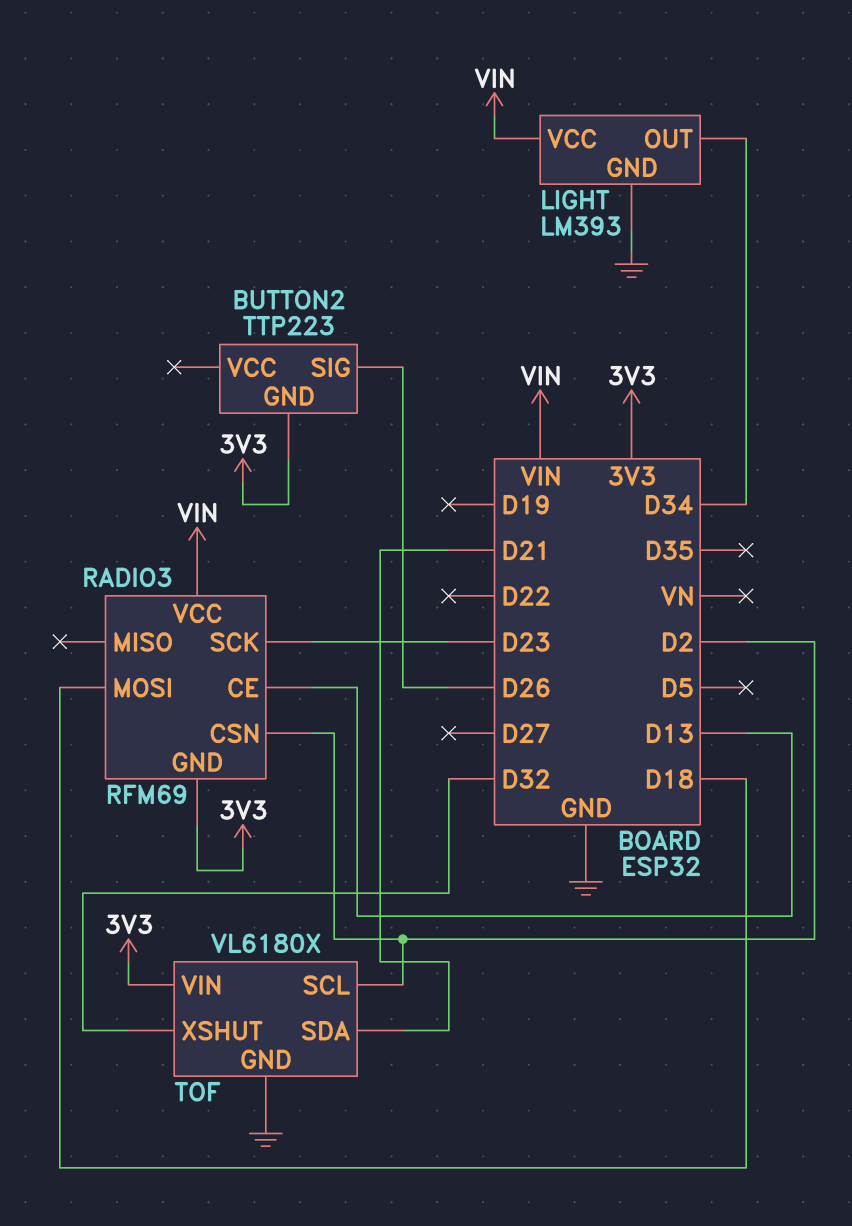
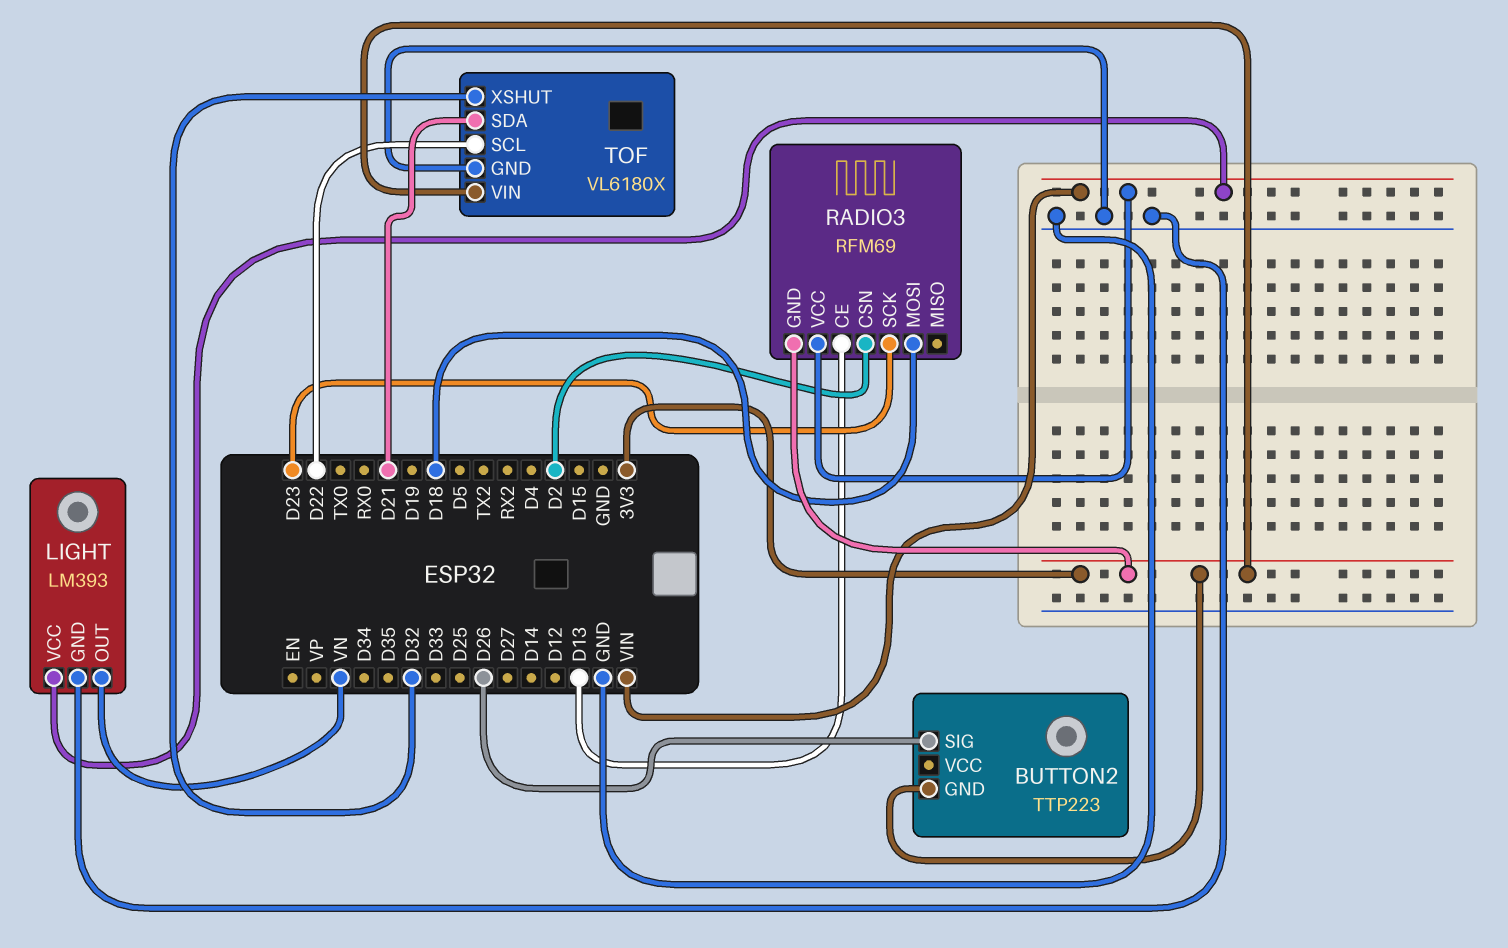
LIGHT pin OUT: D34 -> VN
TOF pin SCL: D2 -> D22

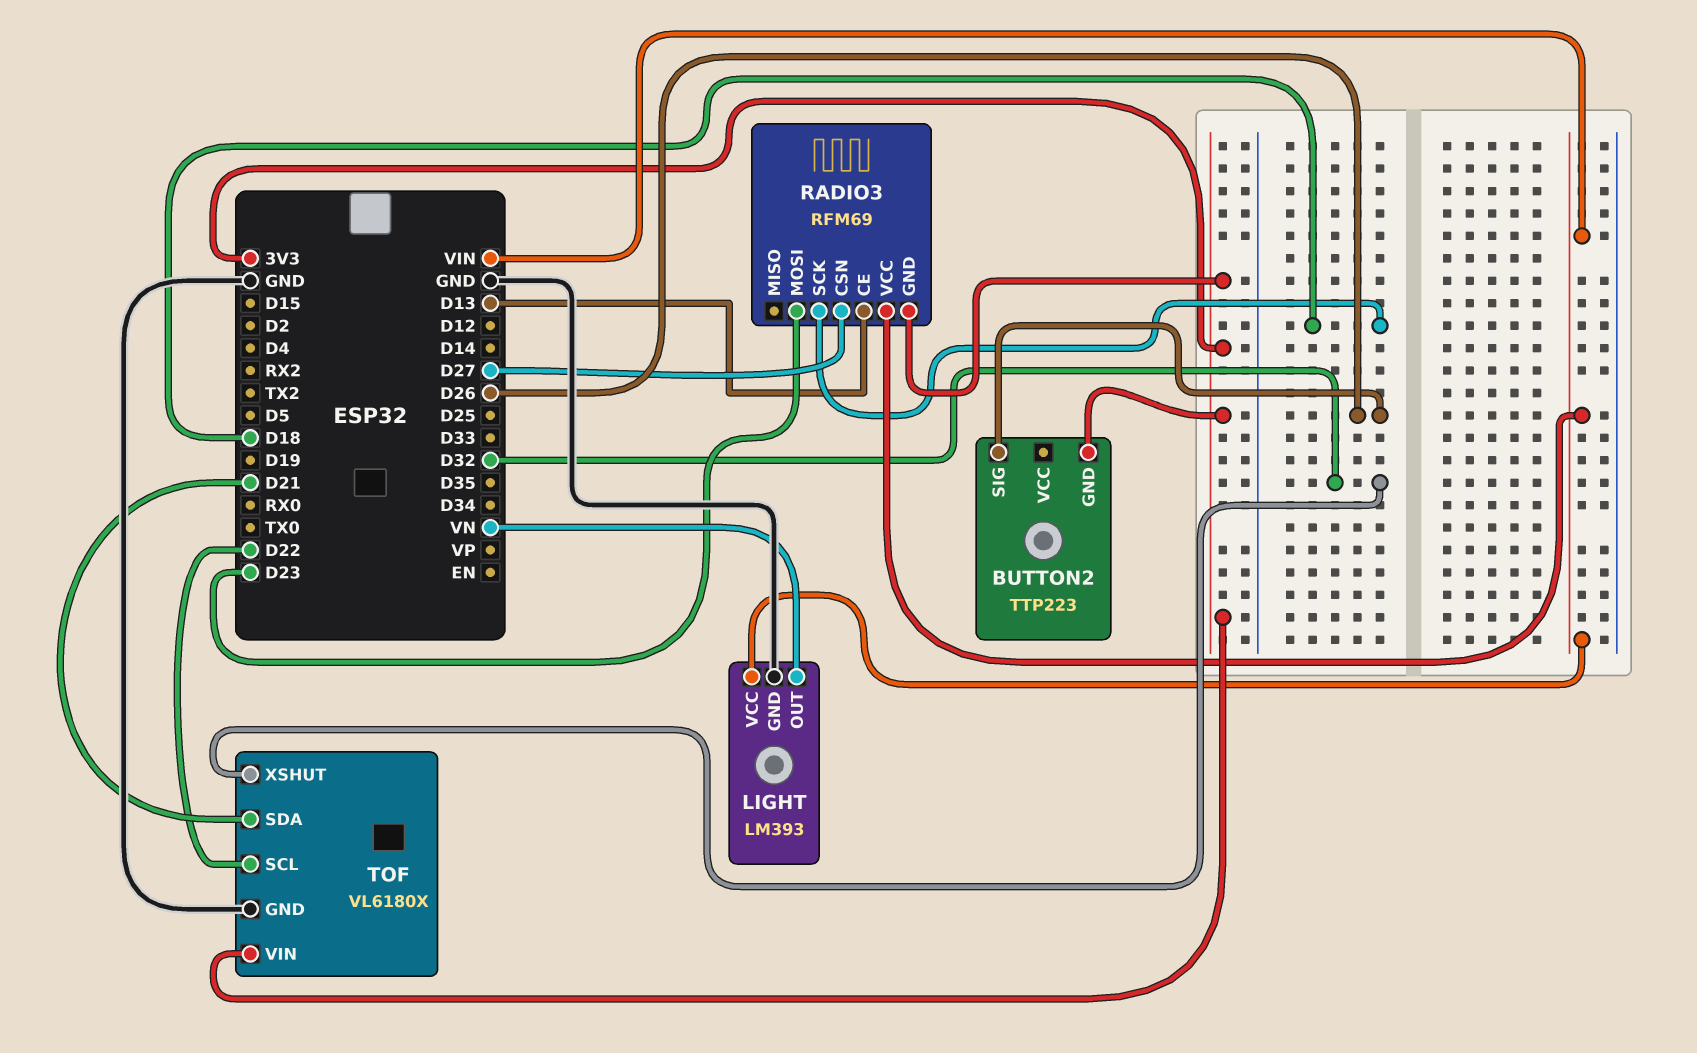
RADIO3 pin CSN: D2 -> D27
RADIO3 pin MOSI: D18 -> D23
RADIO3 pin SCK: D23 -> D18

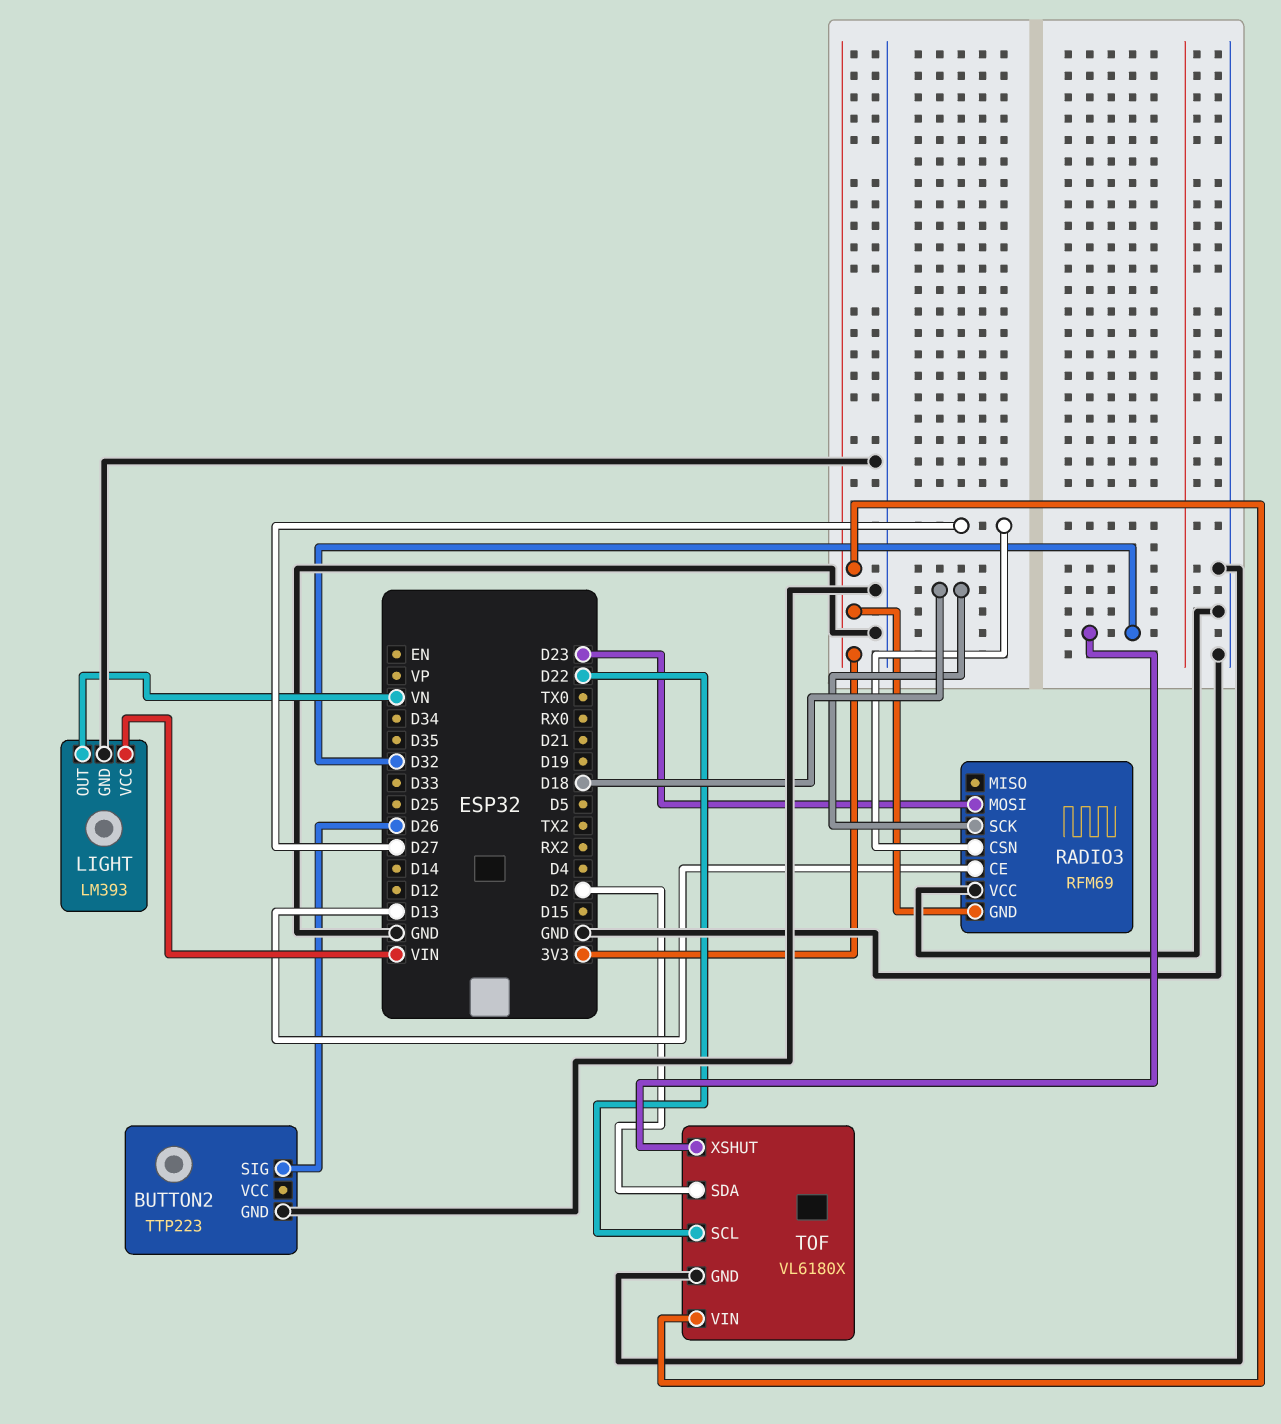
BUTTON2 pin GND: 3V3 -> GND
RADIO3 pin VCC: VIN -> GND
TOF pin SDA: D21 -> D2

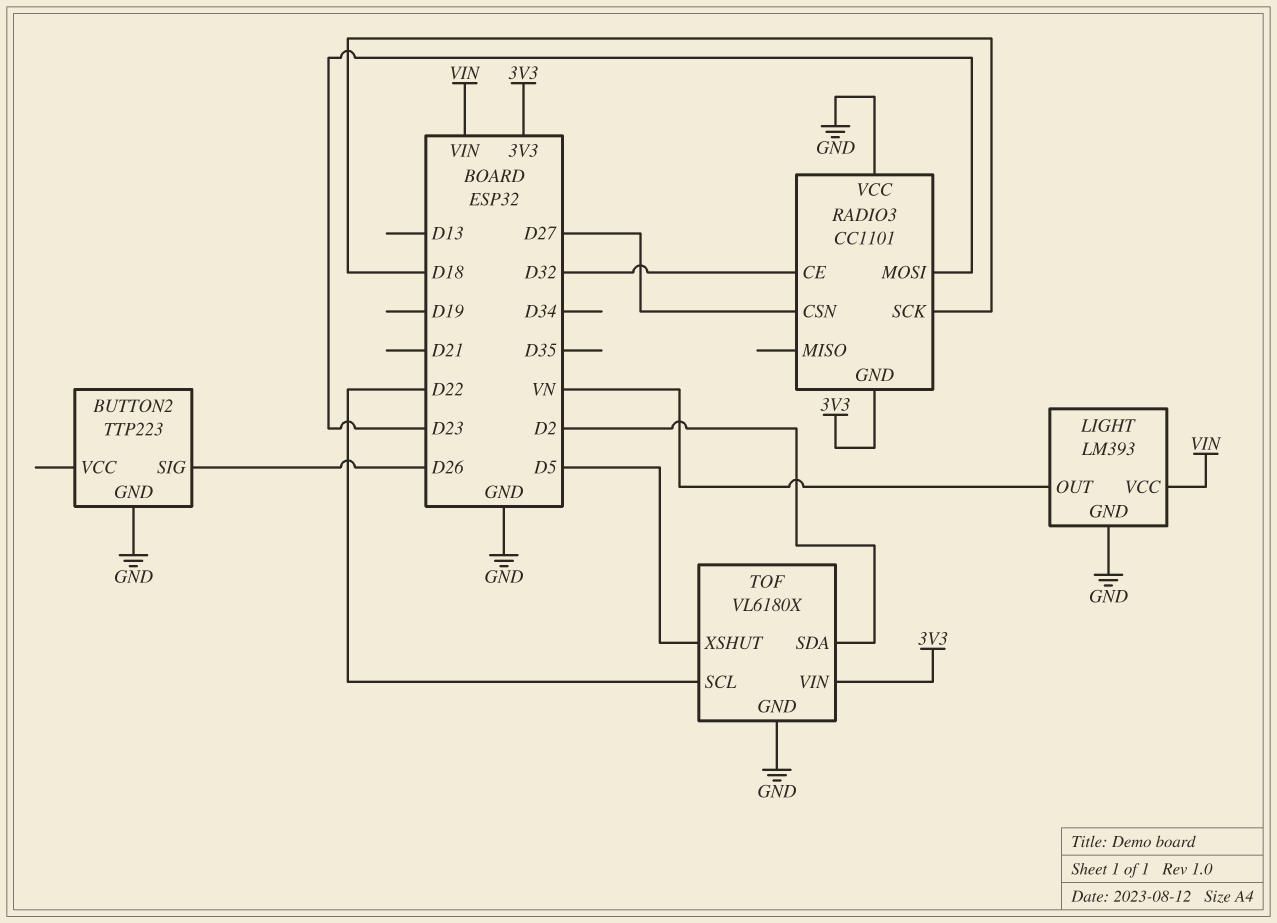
RADIO3: RFM69 -> CC1101
RADIO3 pin CE: D13 -> D32
TOF pin XSHUT: D32 -> D5

